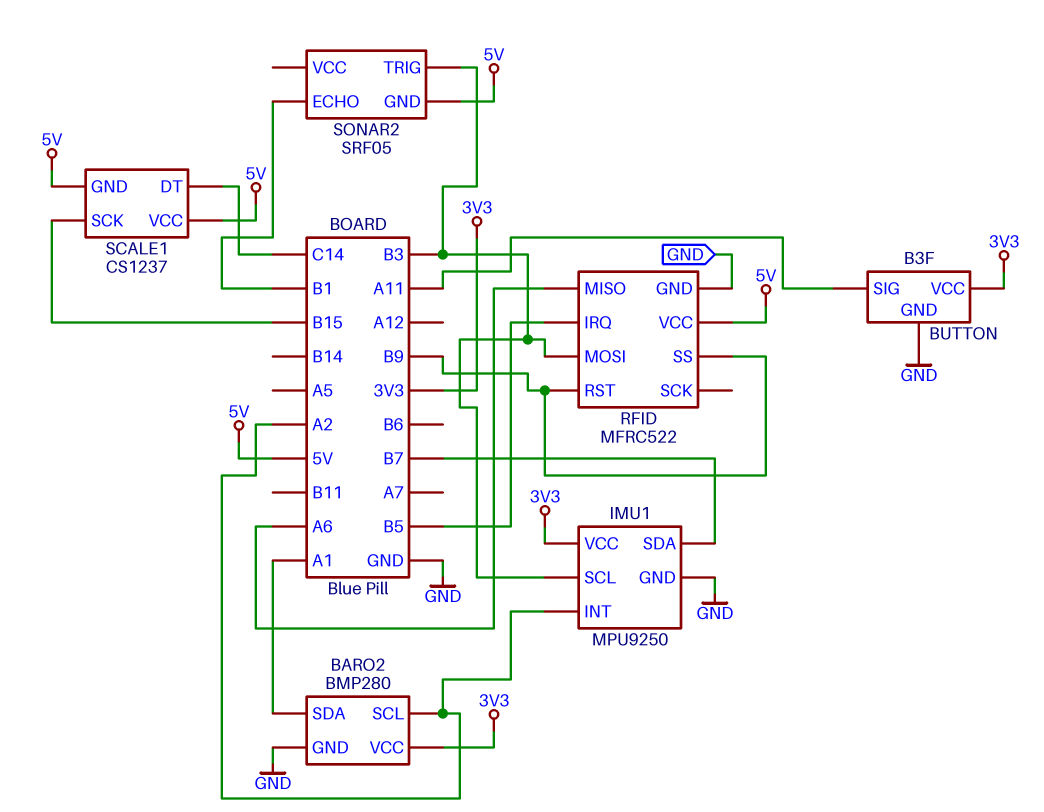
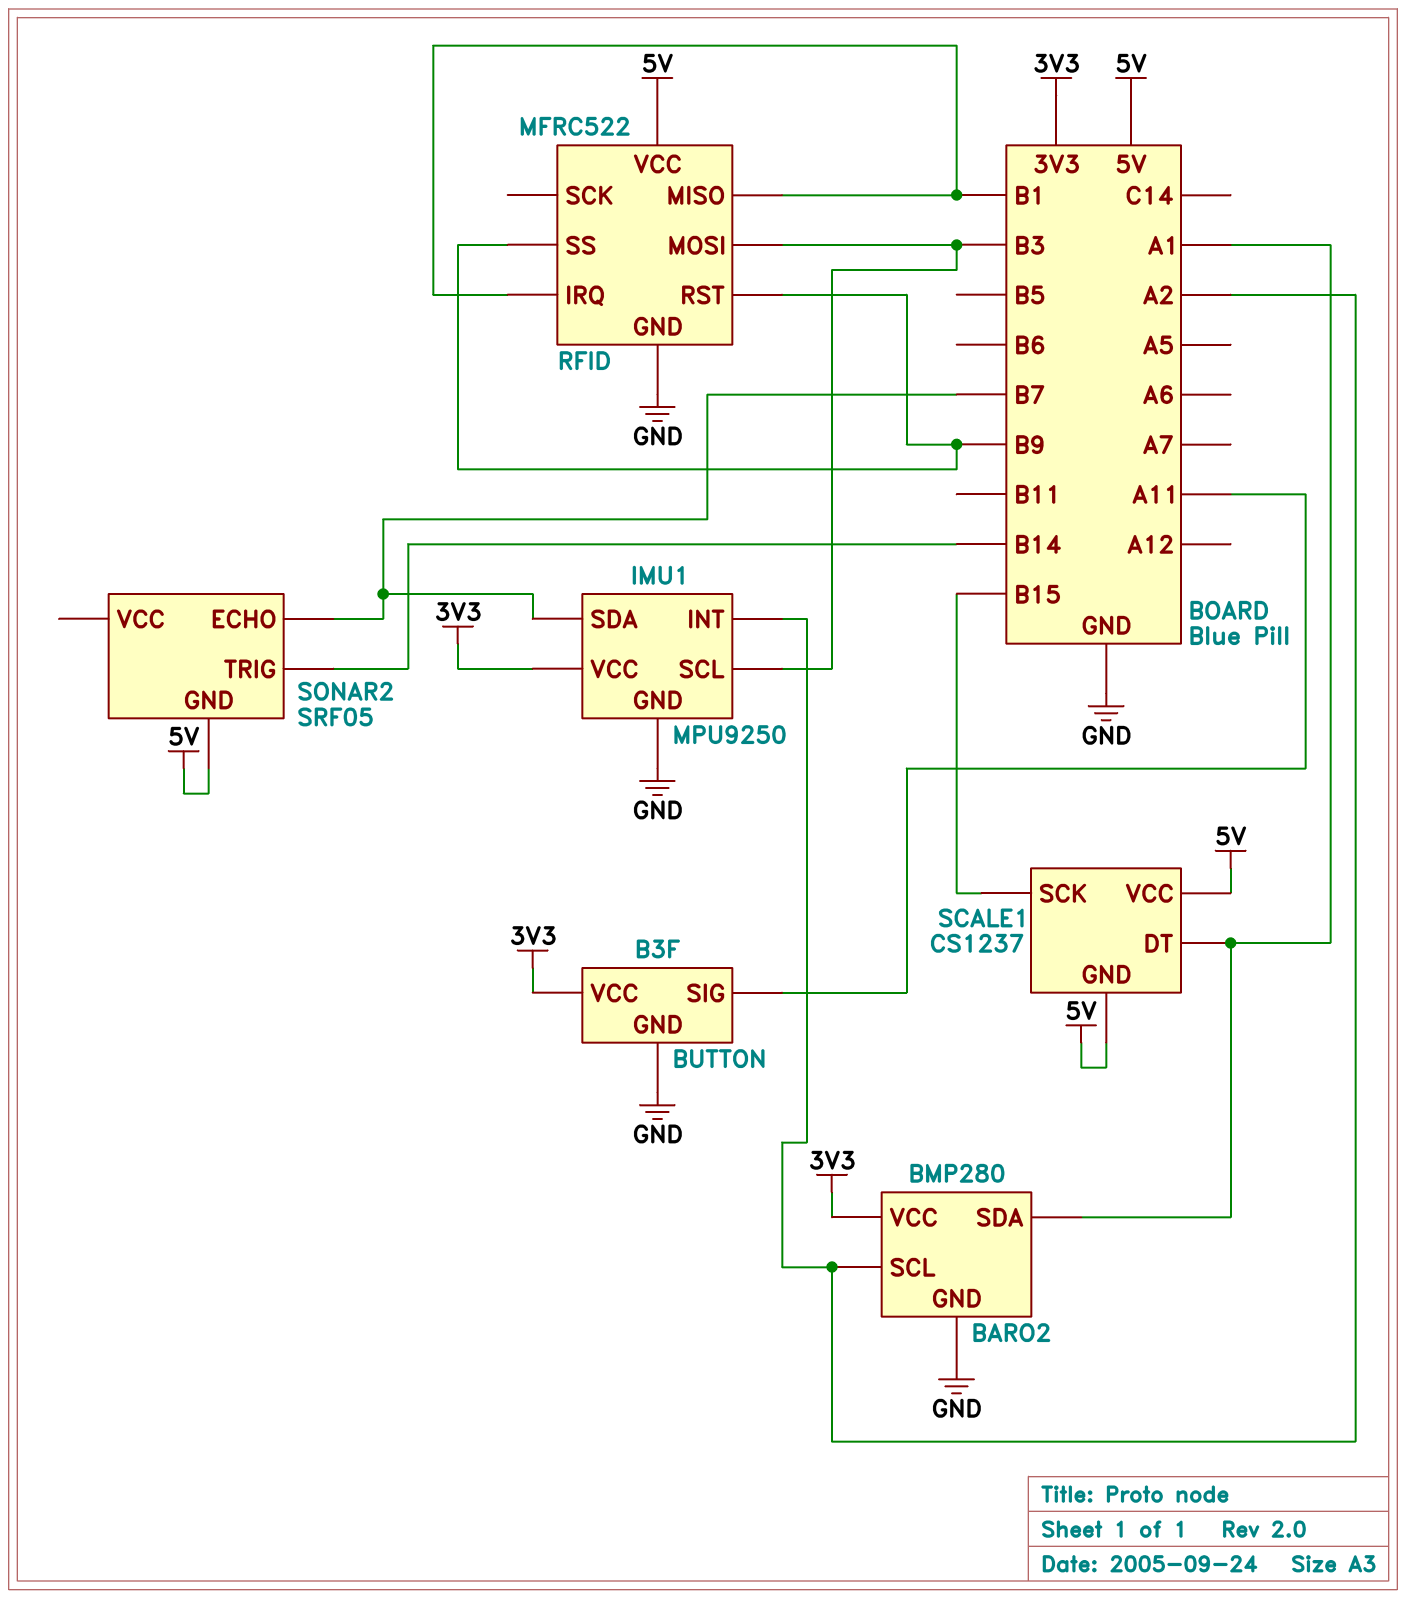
RFID pin IRQ: B5 -> B1
RFID pin MISO: A6 -> B1
SCALE1 pin DT: C14 -> A1
SONAR2 pin ECHO: B1 -> B7
SONAR2 pin TRIG: B3 -> B14

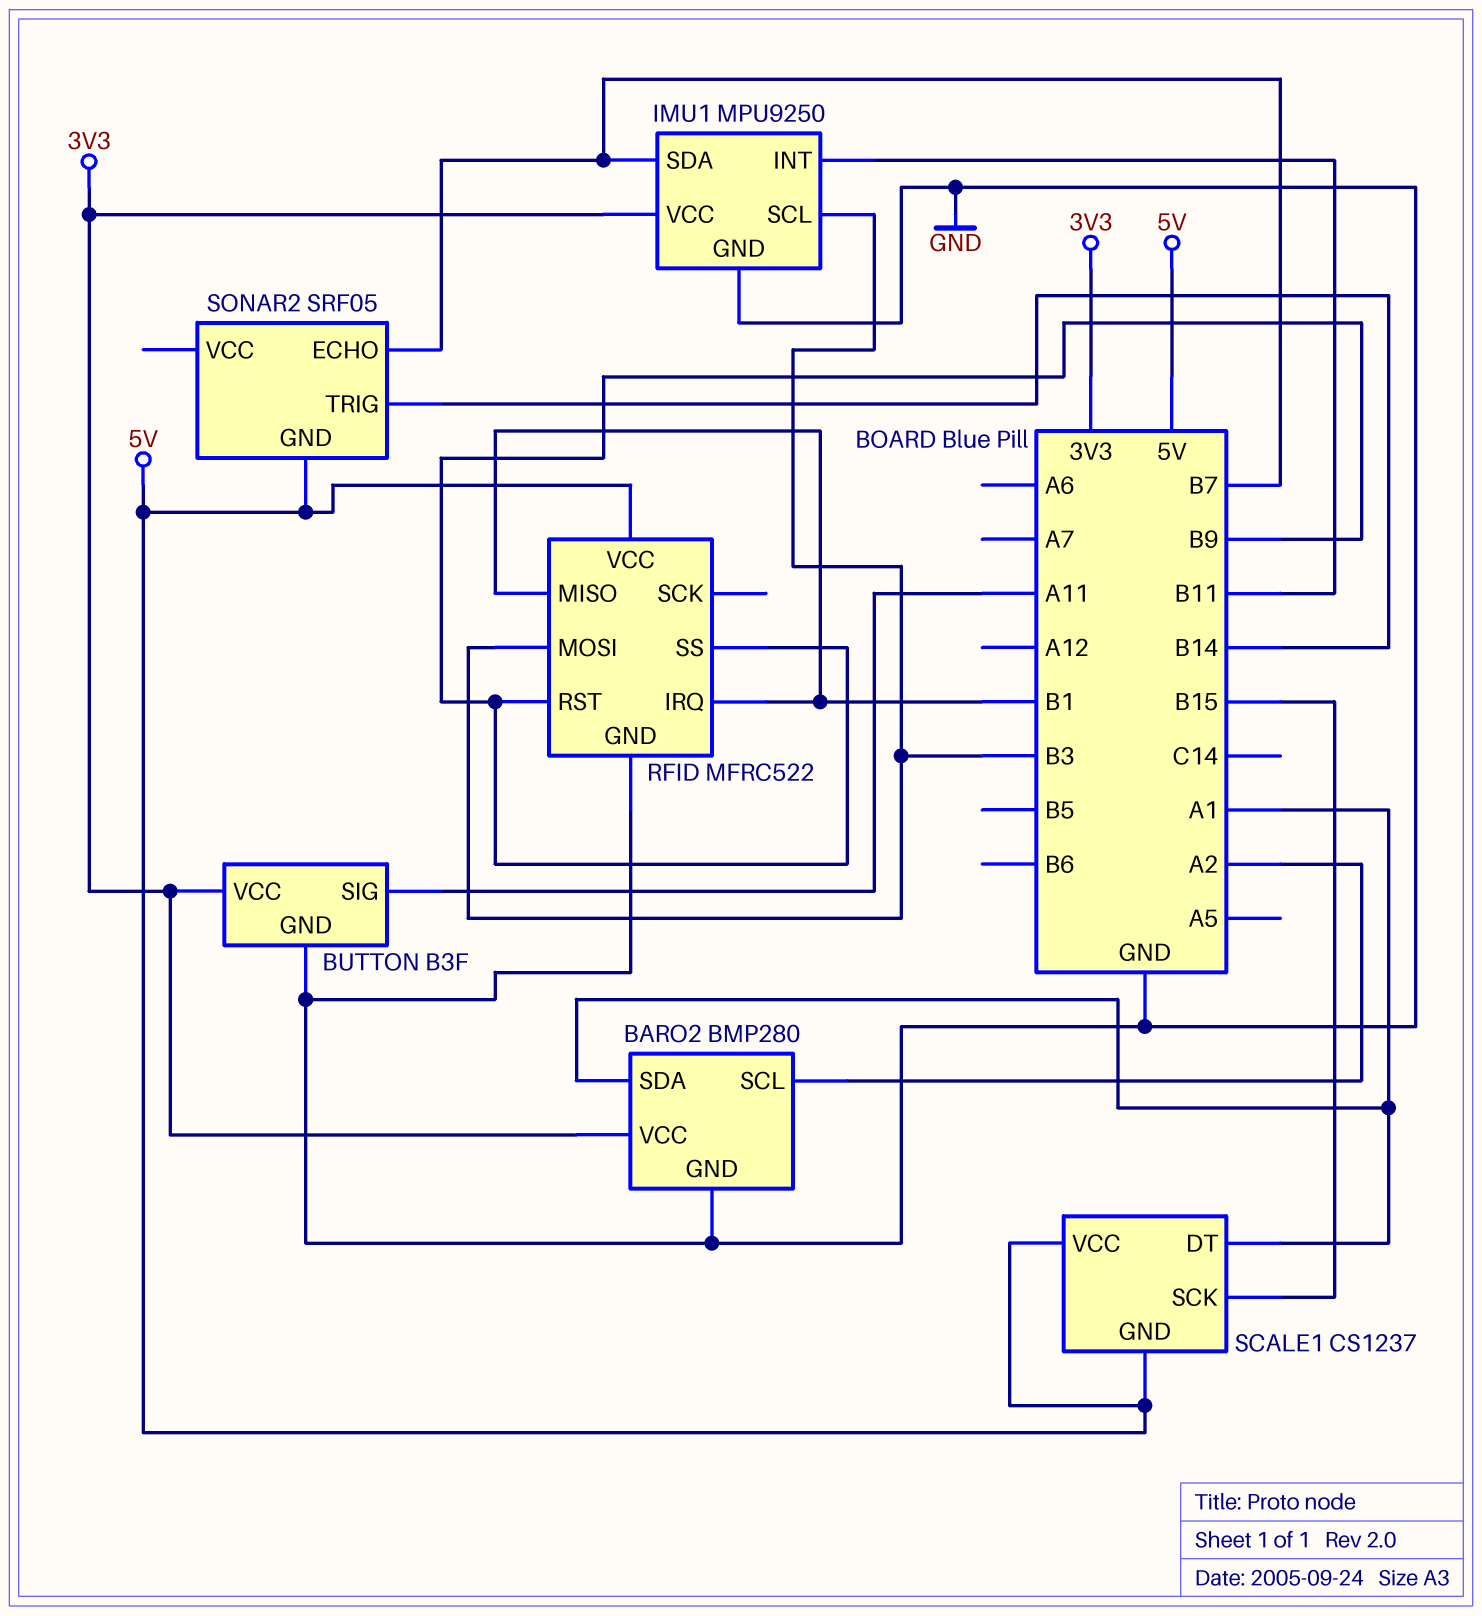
IMU1 pin INT: A2 -> B11

